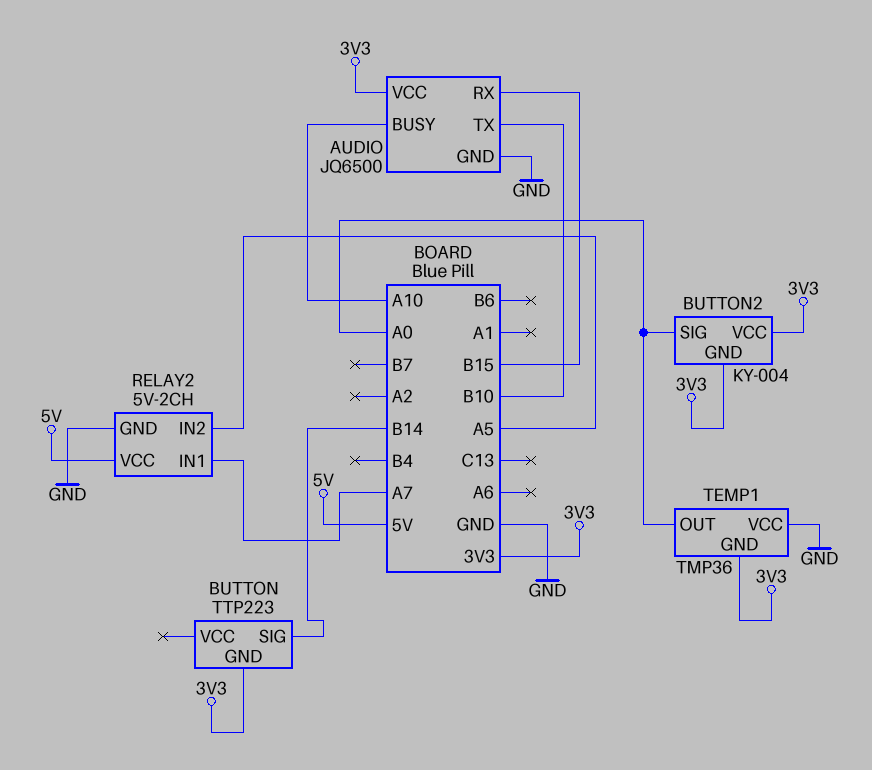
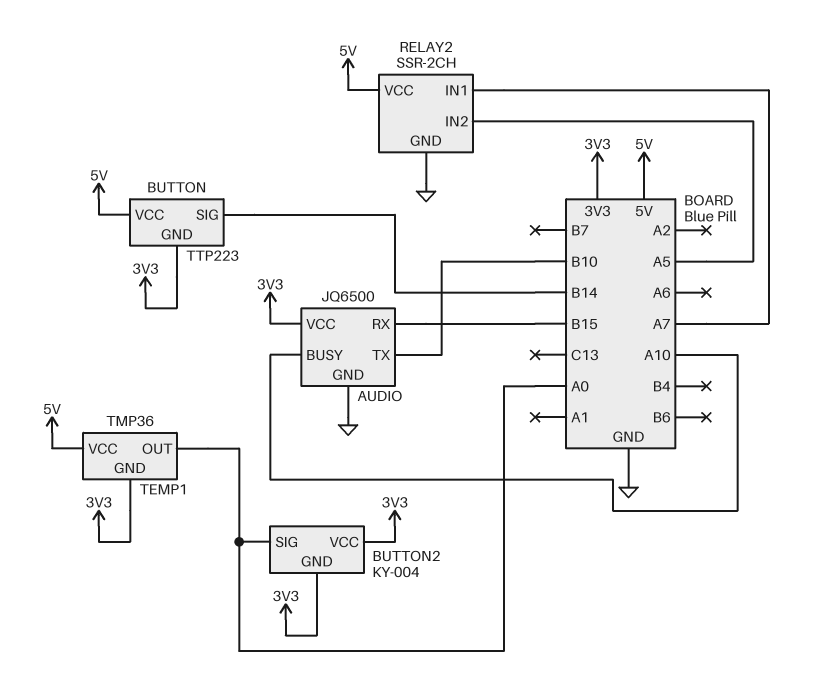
BUTTON pin VCC: none -> 5V
RELAY2: 5V-2CH -> SSR-2CH
TEMP1 pin VCC: GND -> 5V

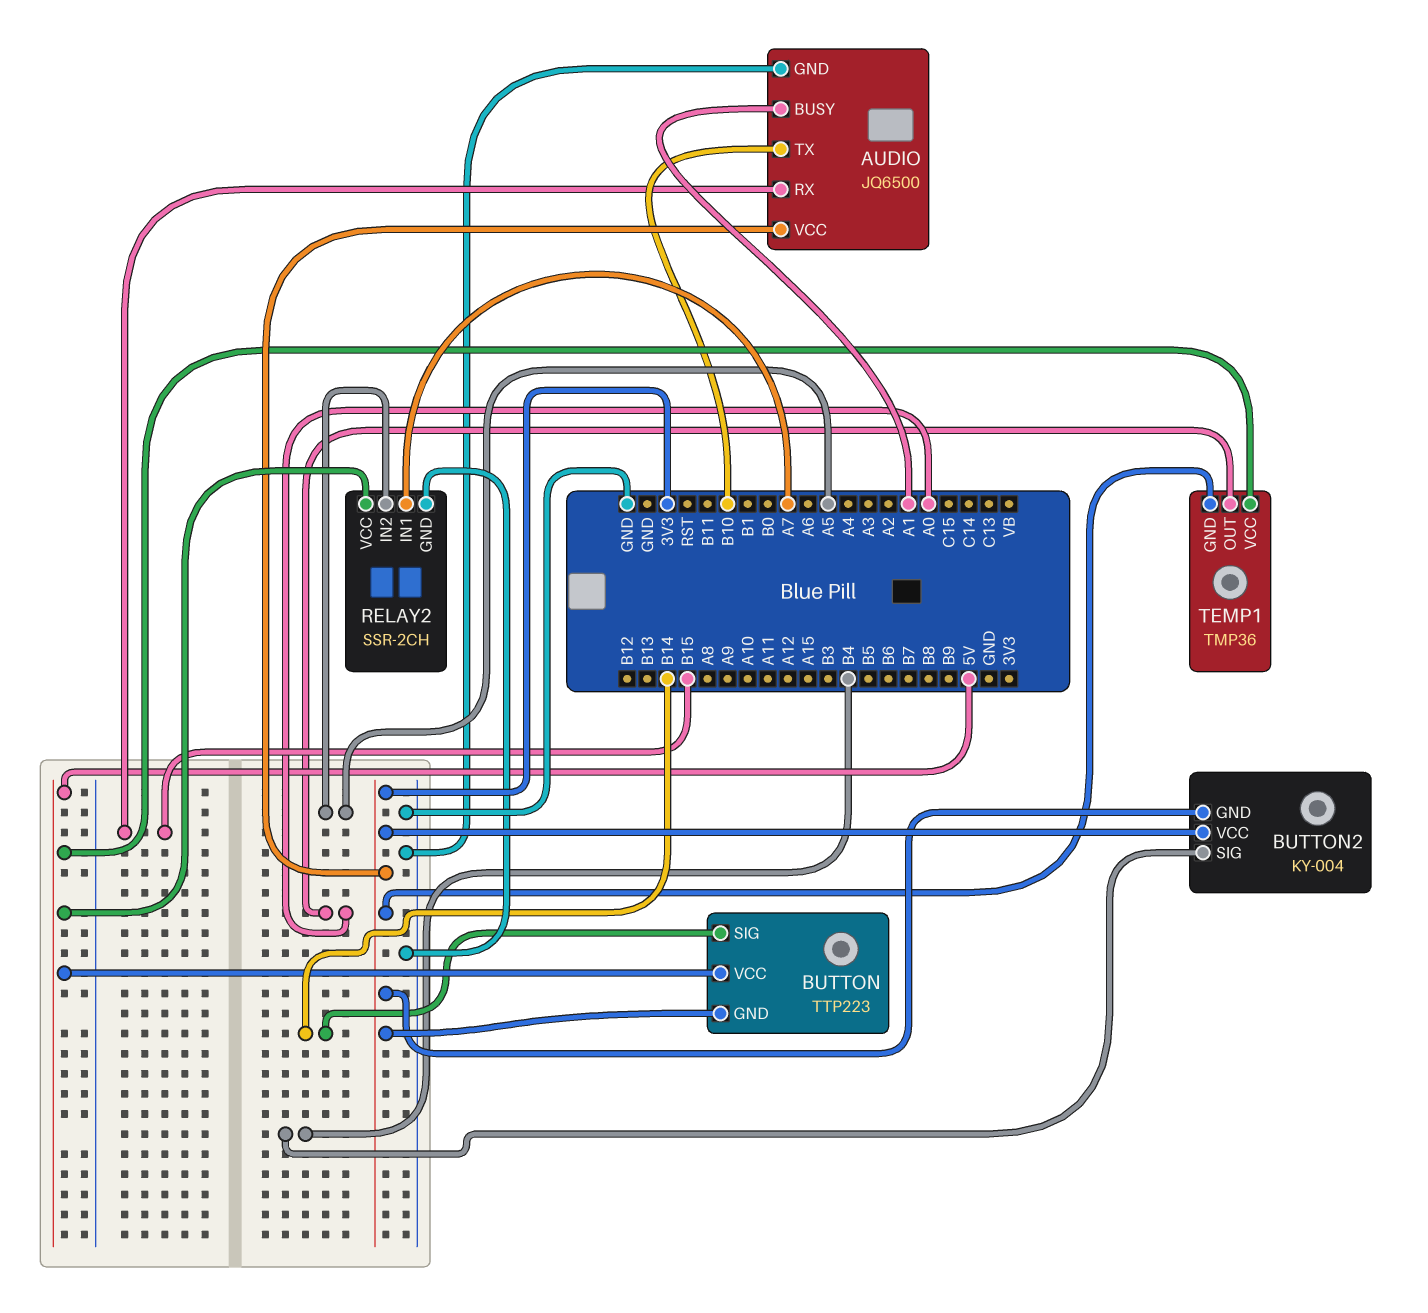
AUDIO pin BUSY: A10 -> A1
BUTTON2 pin SIG: A0 -> B4

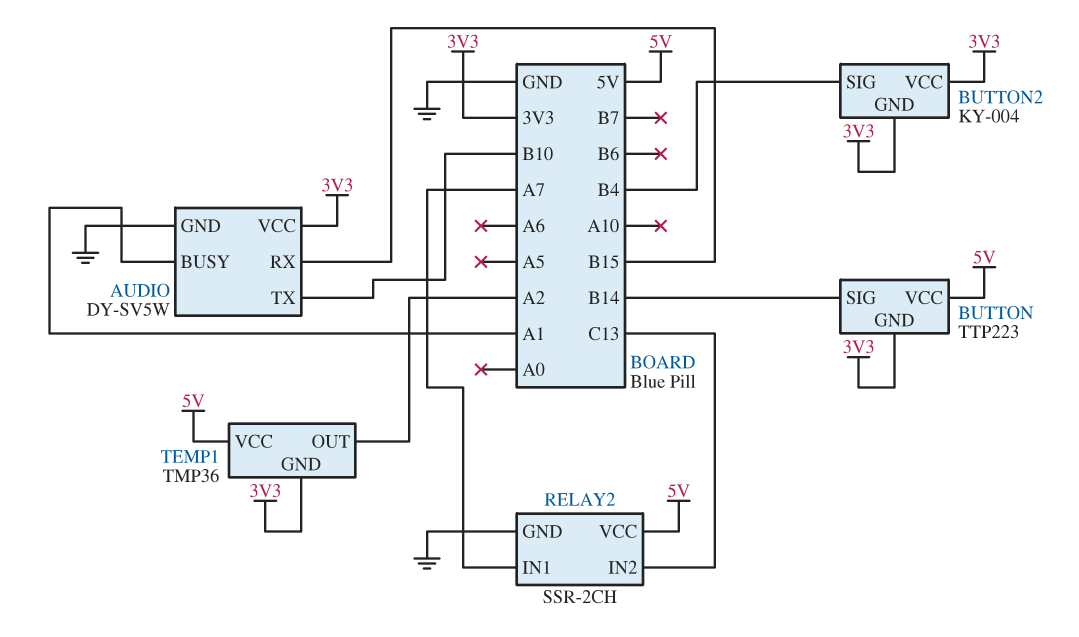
AUDIO: JQ6500 -> DY-SV5W
RELAY2 pin IN2: A5 -> C13
TEMP1 pin OUT: A0 -> A2

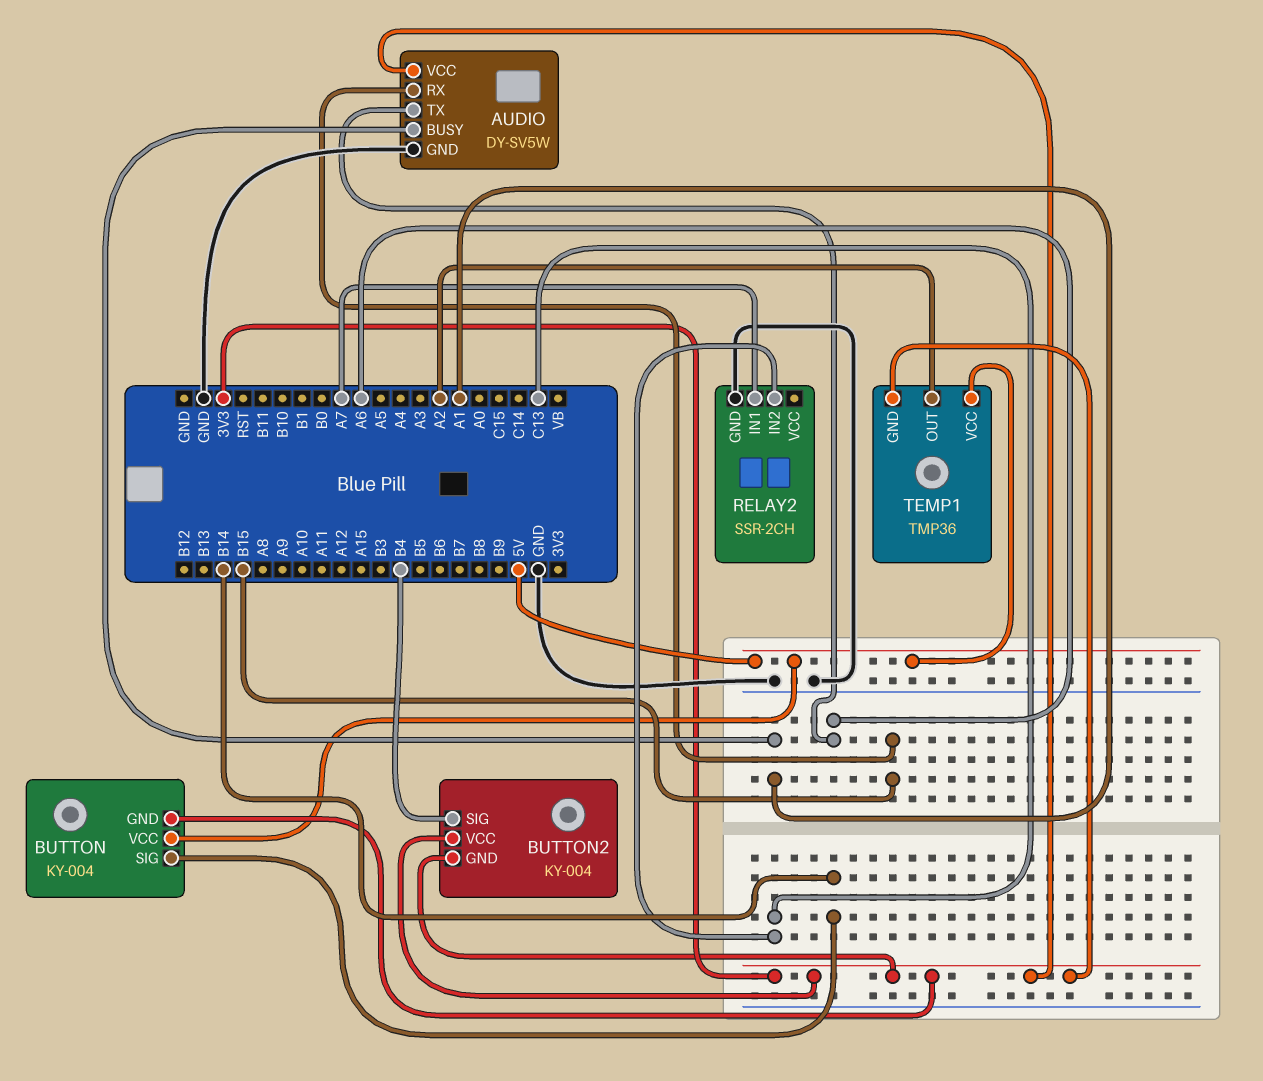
AUDIO pin TX: B10 -> A6
BUTTON: TTP223 -> KY-004
RELAY2 pin VCC: 5V -> none

